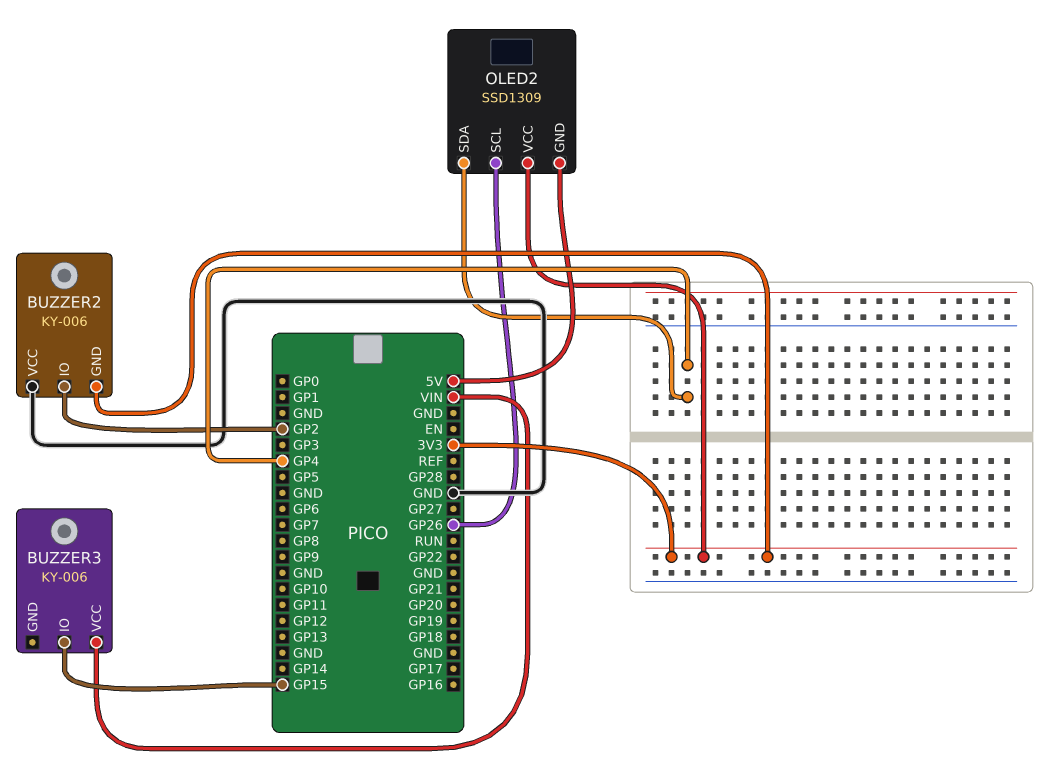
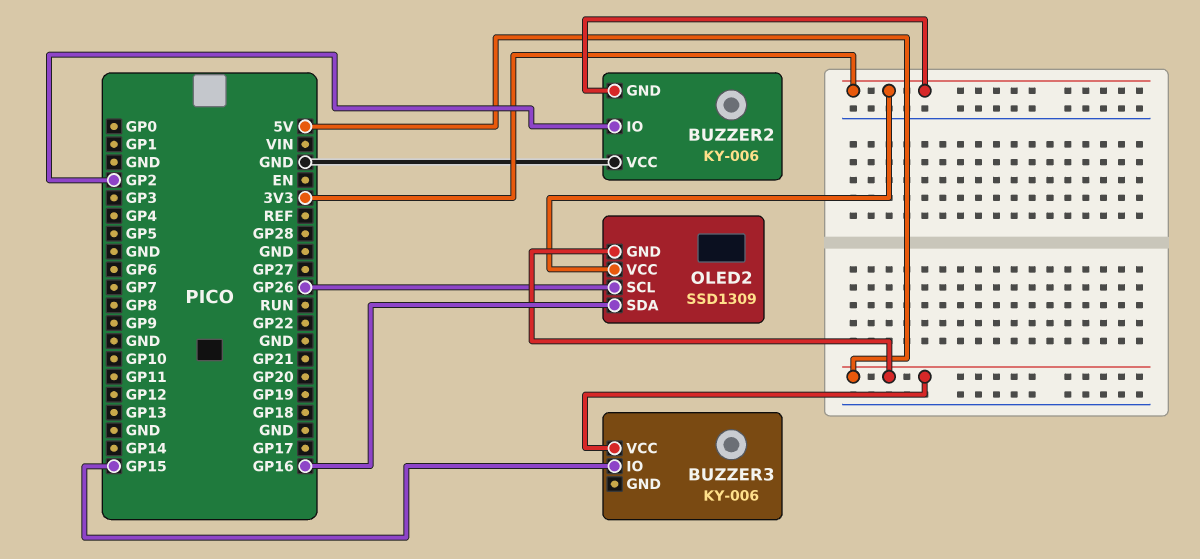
BUZZER3 pin VCC: VIN -> 5V
OLED2 pin SDA: GP4 -> GP16

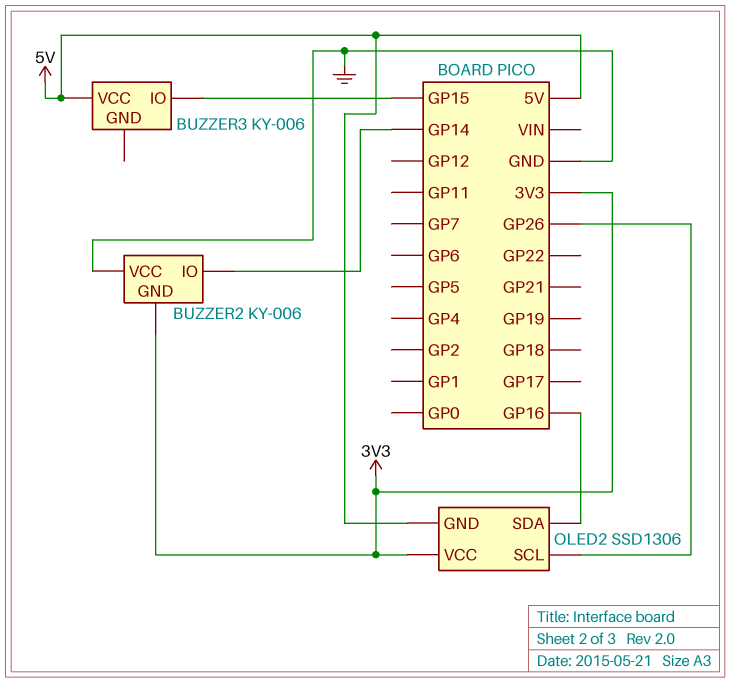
BUZZER2 pin IO: GP2 -> GP14
OLED2: SSD1309 -> SSD1306

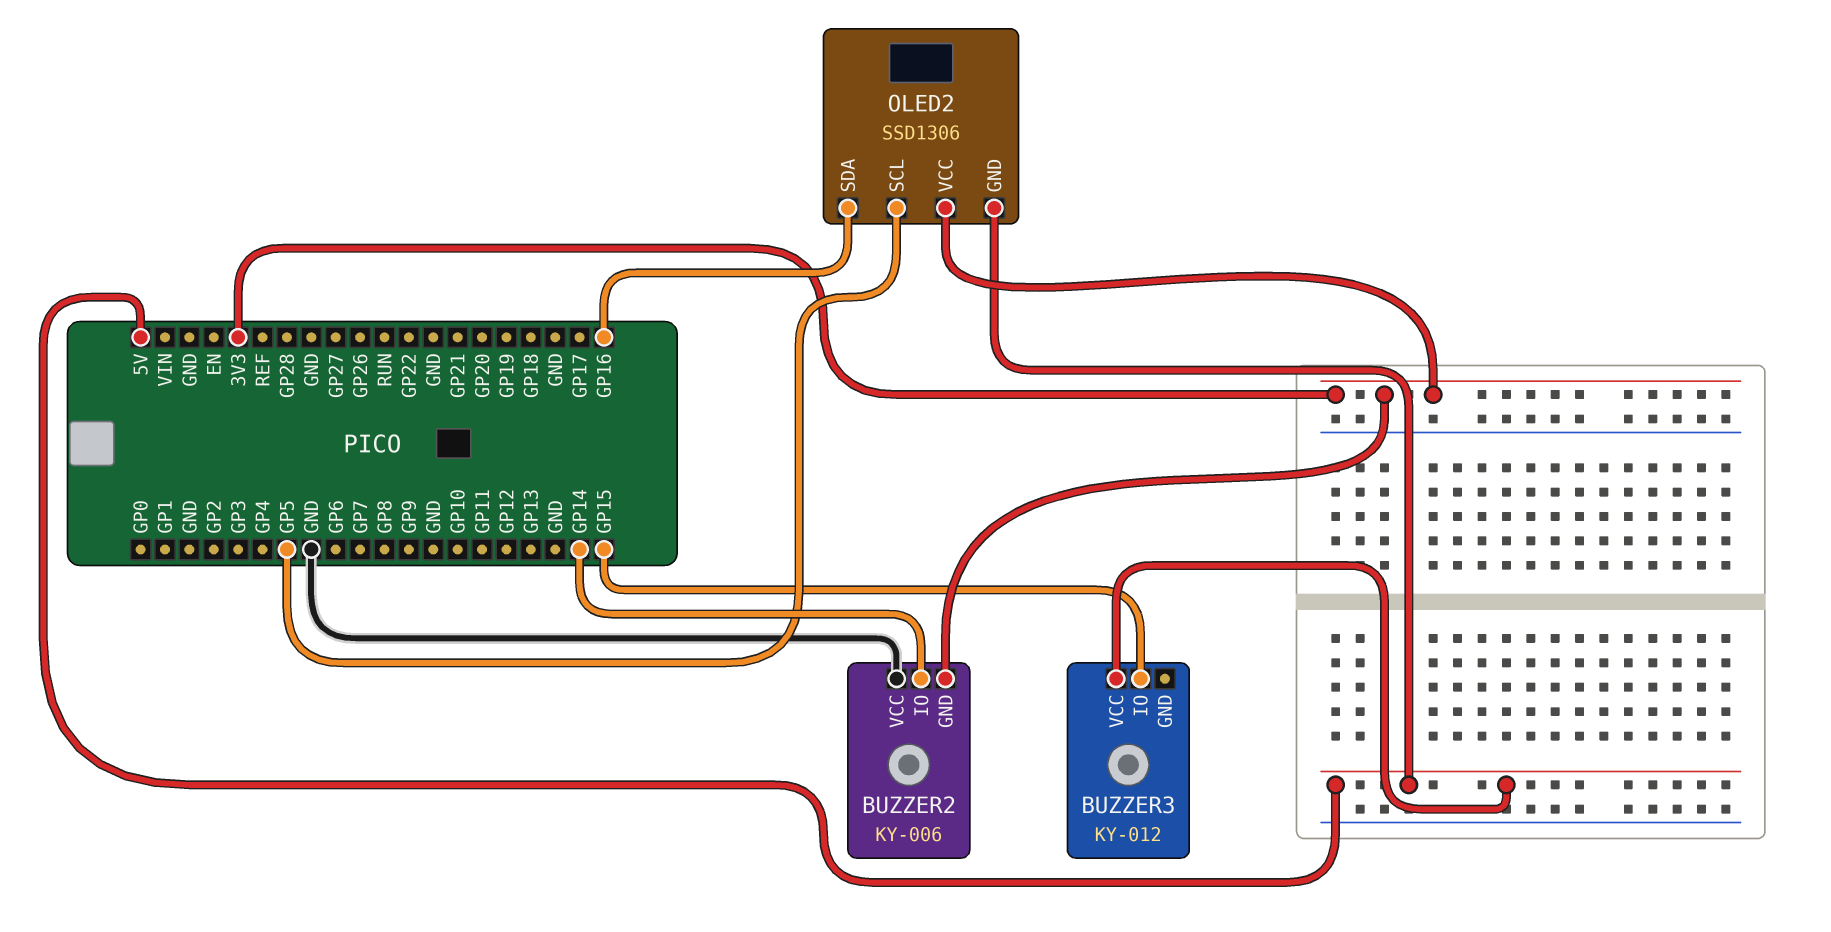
BUZZER3: KY-006 -> KY-012
OLED2 pin SCL: GP26 -> GP5

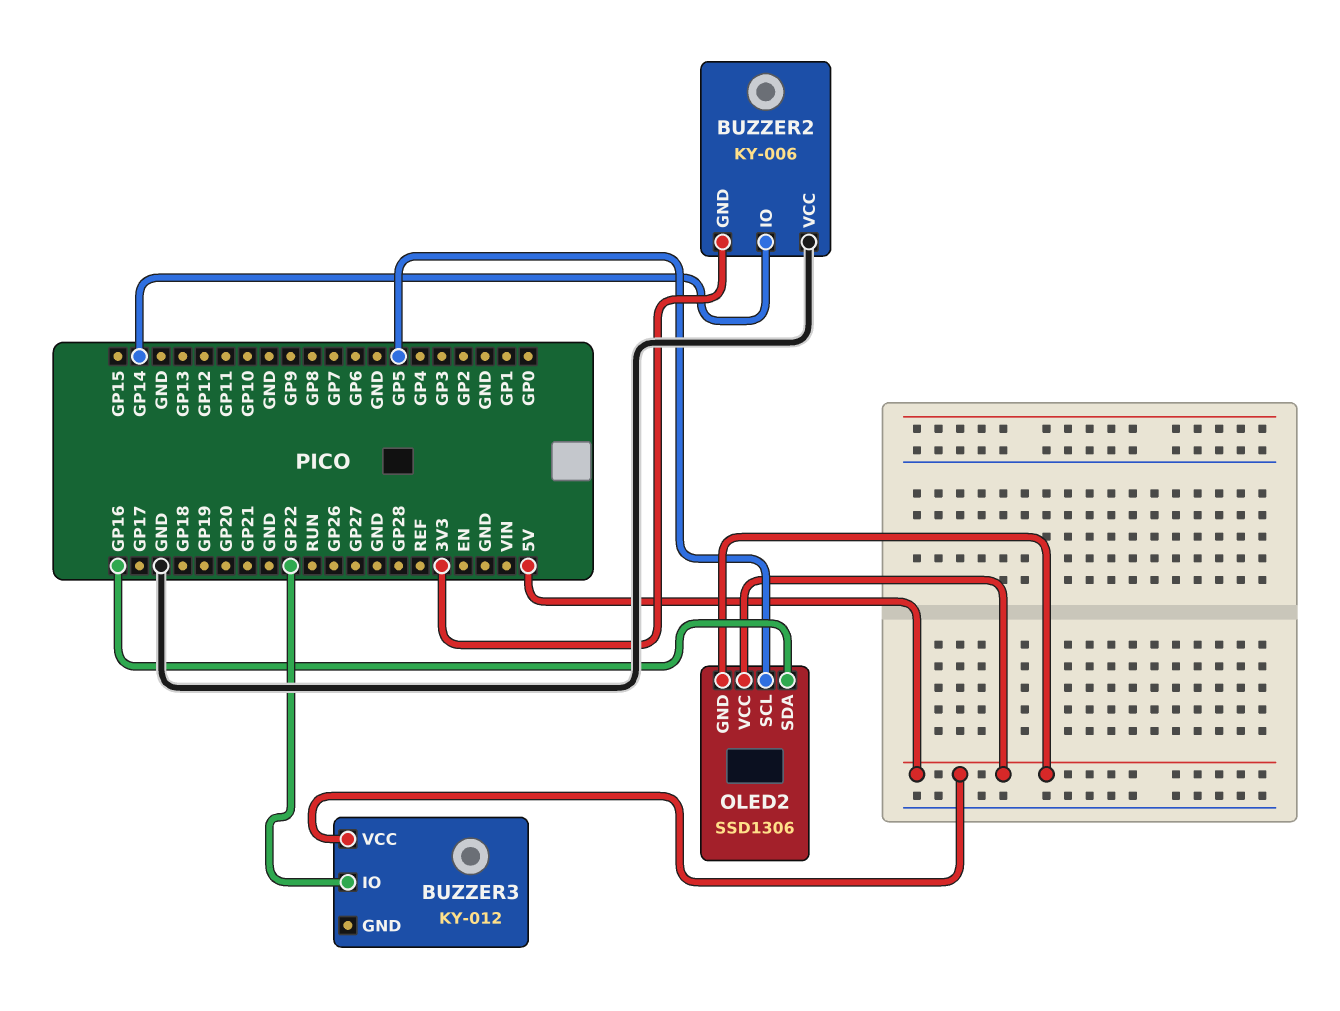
BUZZER3 pin IO: GP15 -> GP22
OLED2 pin VCC: 3V3 -> 5V

